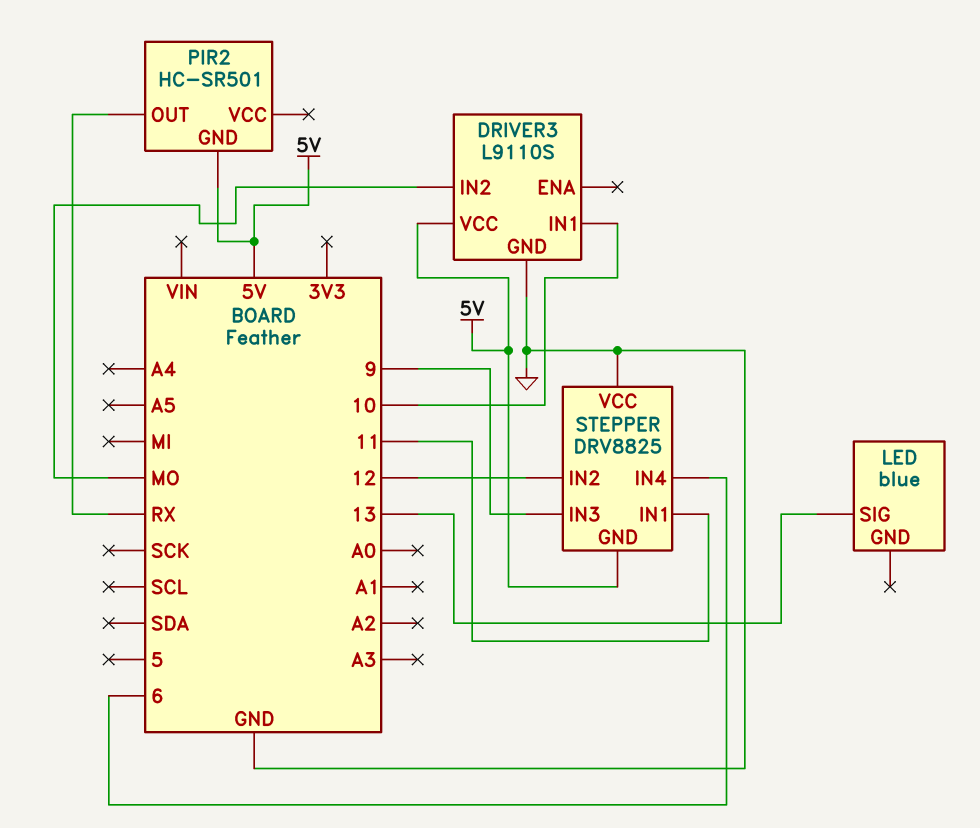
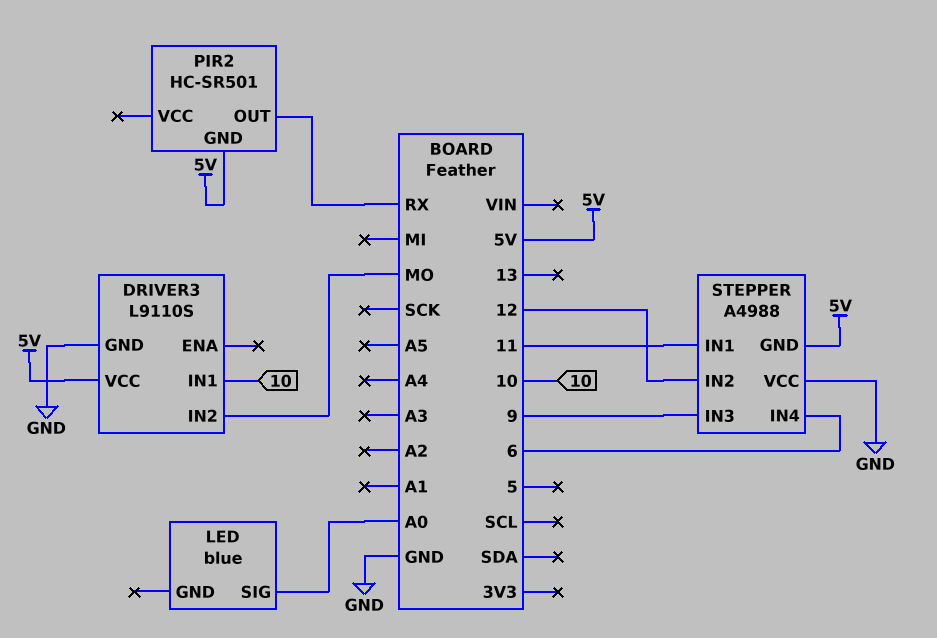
LED pin SIG: 13 -> A0
STEPPER: DRV8825 -> A4988

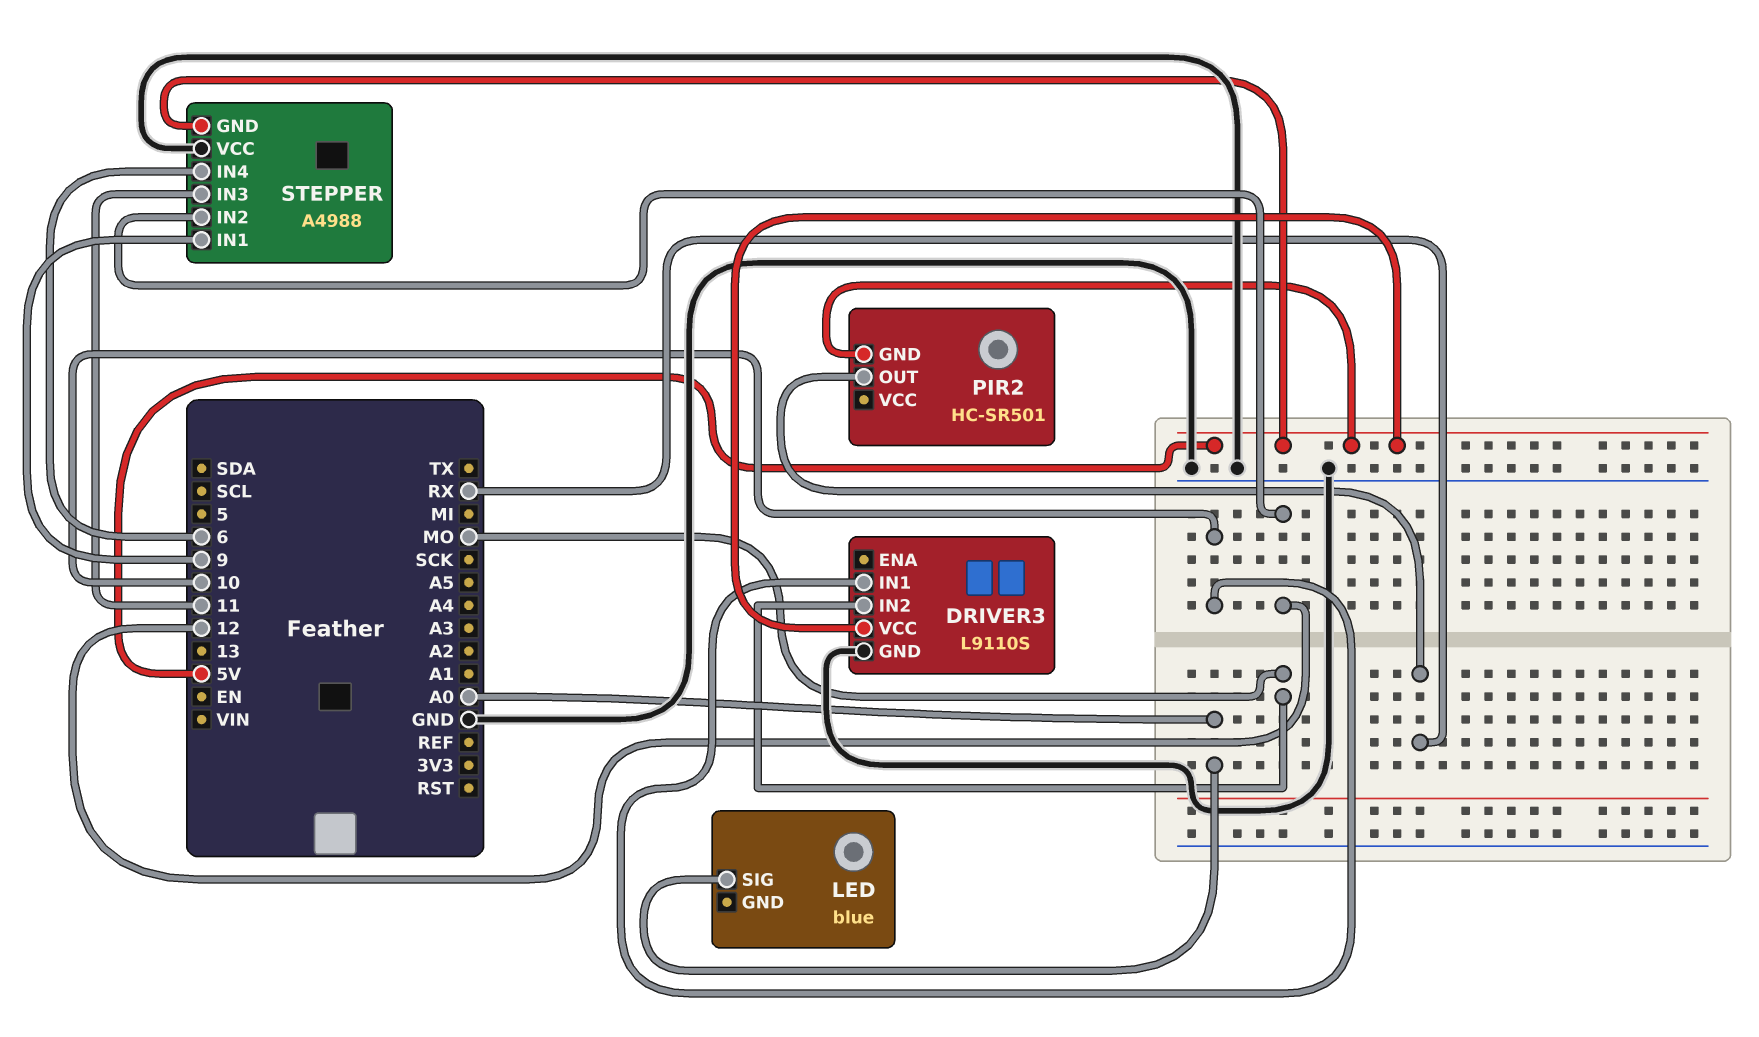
STEPPER pin IN1: 11 -> 9
STEPPER pin IN3: 9 -> 11

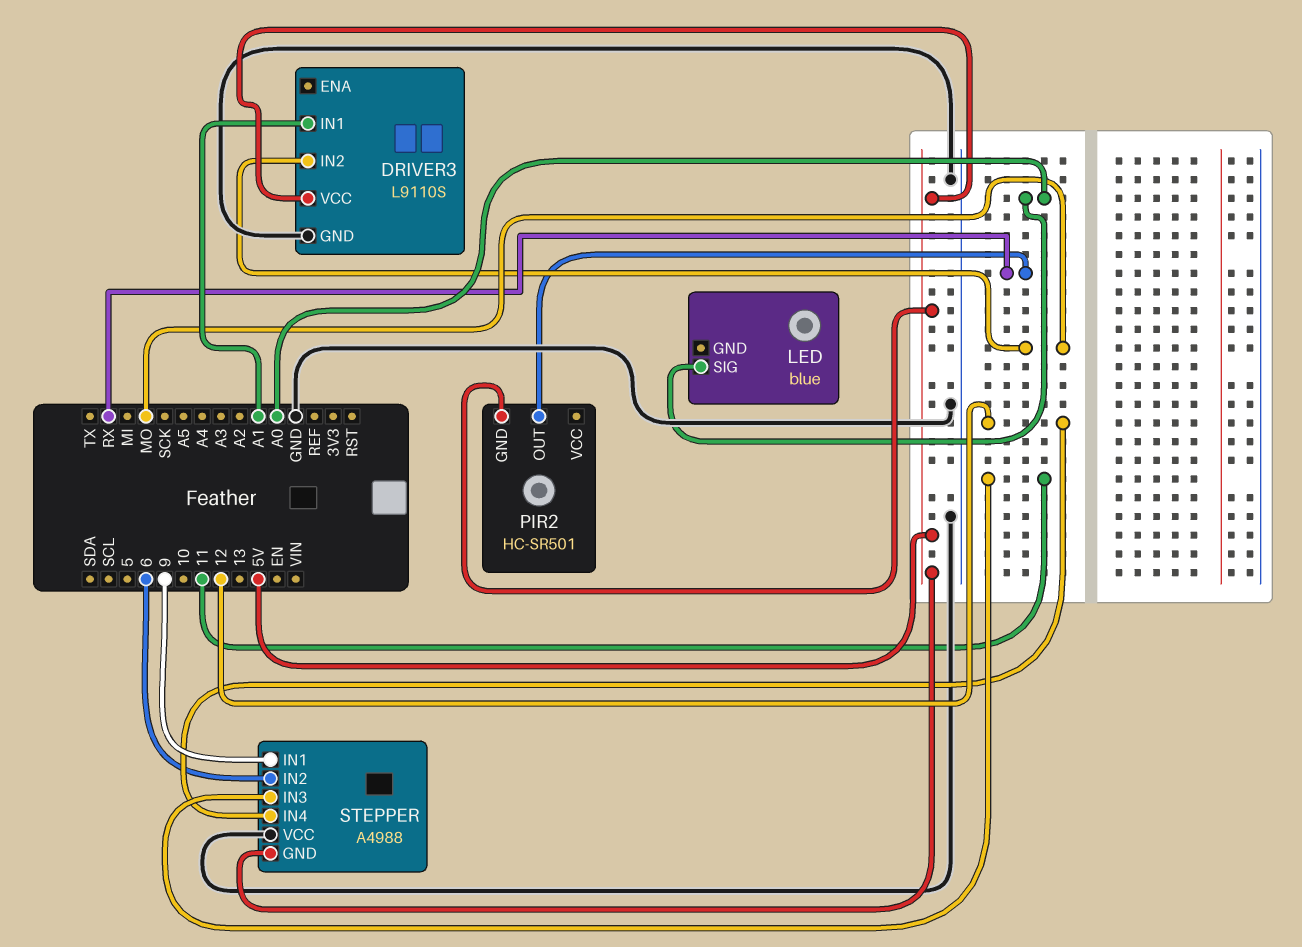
DRIVER3 pin IN1: 10 -> A1
STEPPER pin IN2: 12 -> 6
STEPPER pin IN4: 6 -> 12

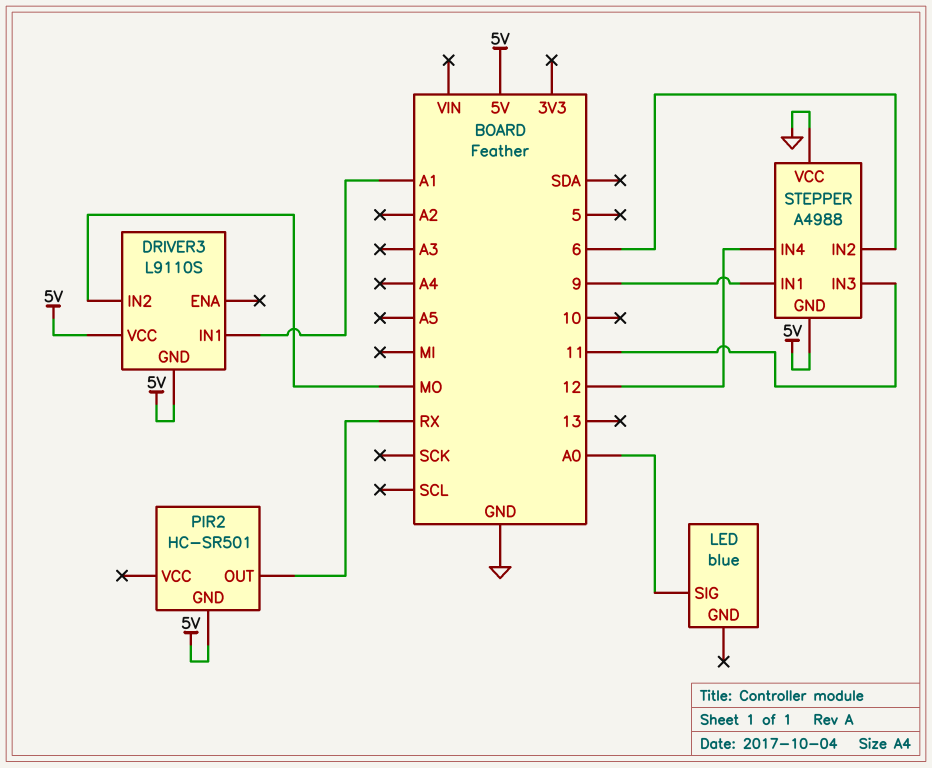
DRIVER3 pin GND: GND -> 5V

